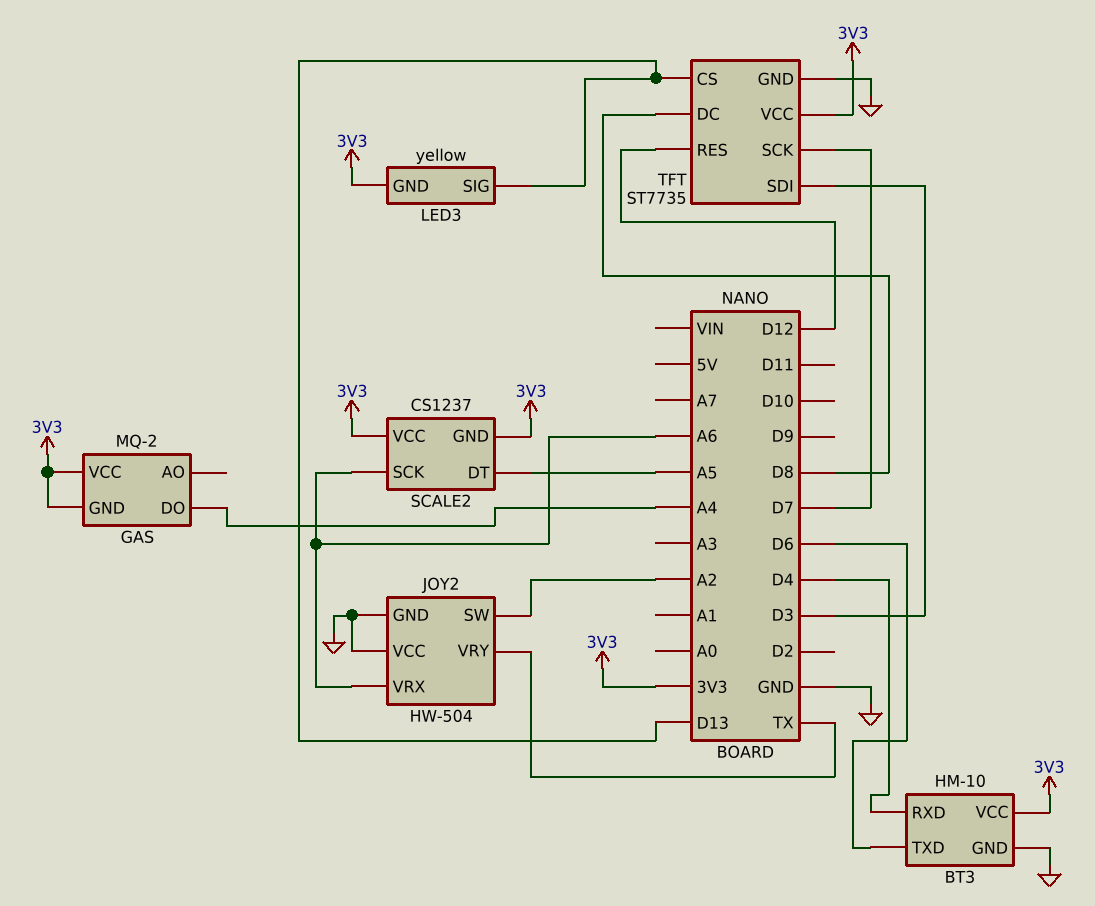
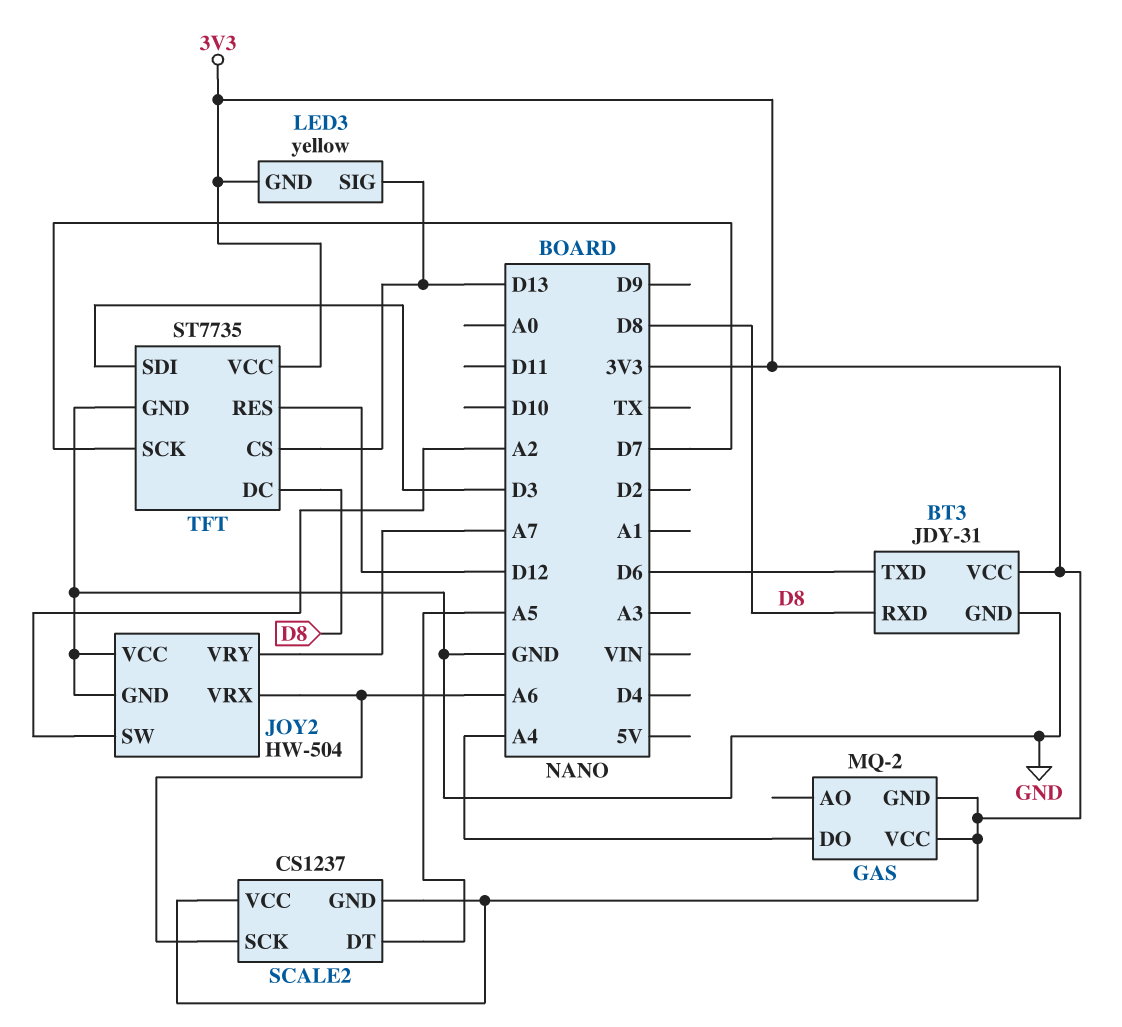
BT3: HM-10 -> JDY-31
BT3 pin RXD: D4 -> D8
JOY2 pin VRY: TX -> A7

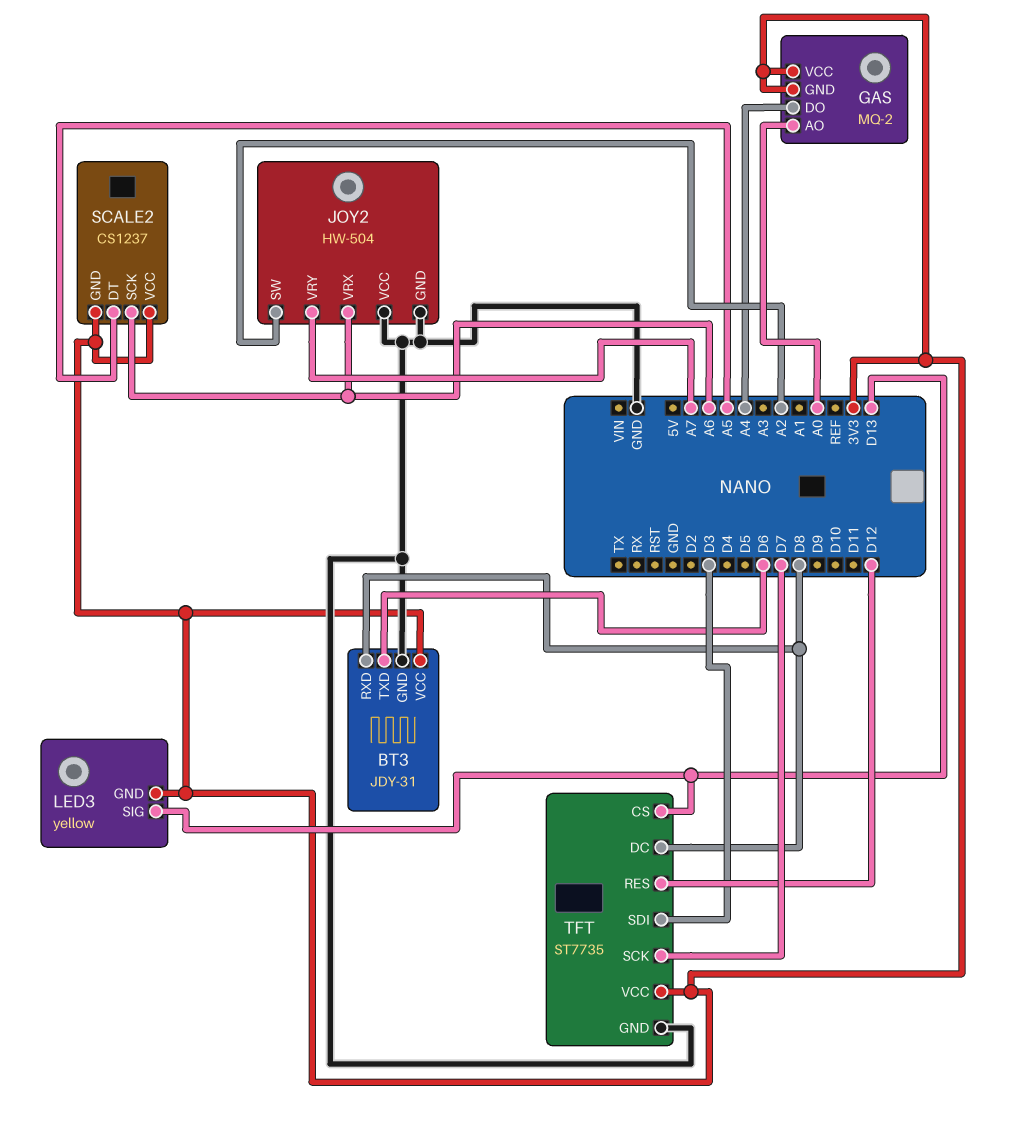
GAS pin AO: none -> A0

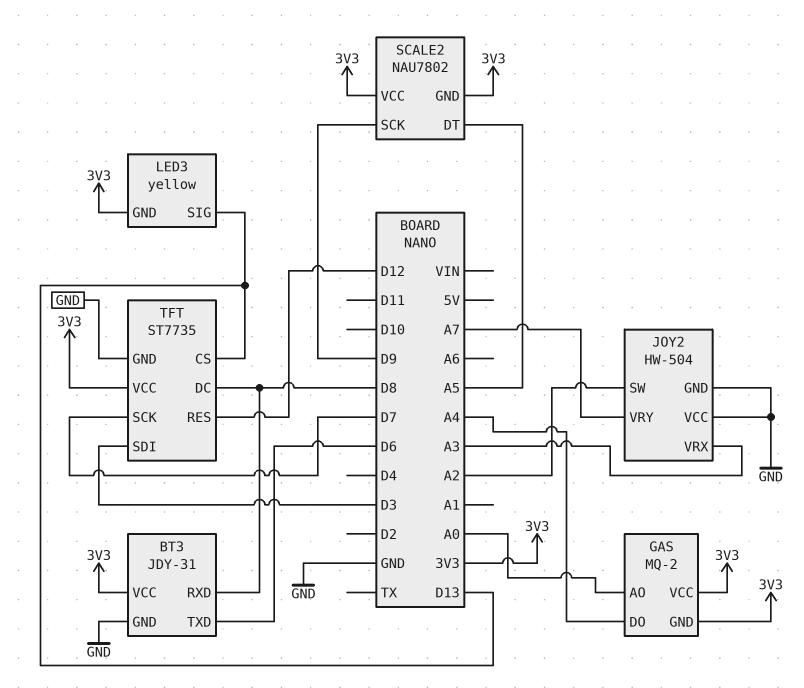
JOY2 pin VRX: A6 -> A3
SCALE2: CS1237 -> NAU7802
SCALE2 pin SCK: A6 -> D9

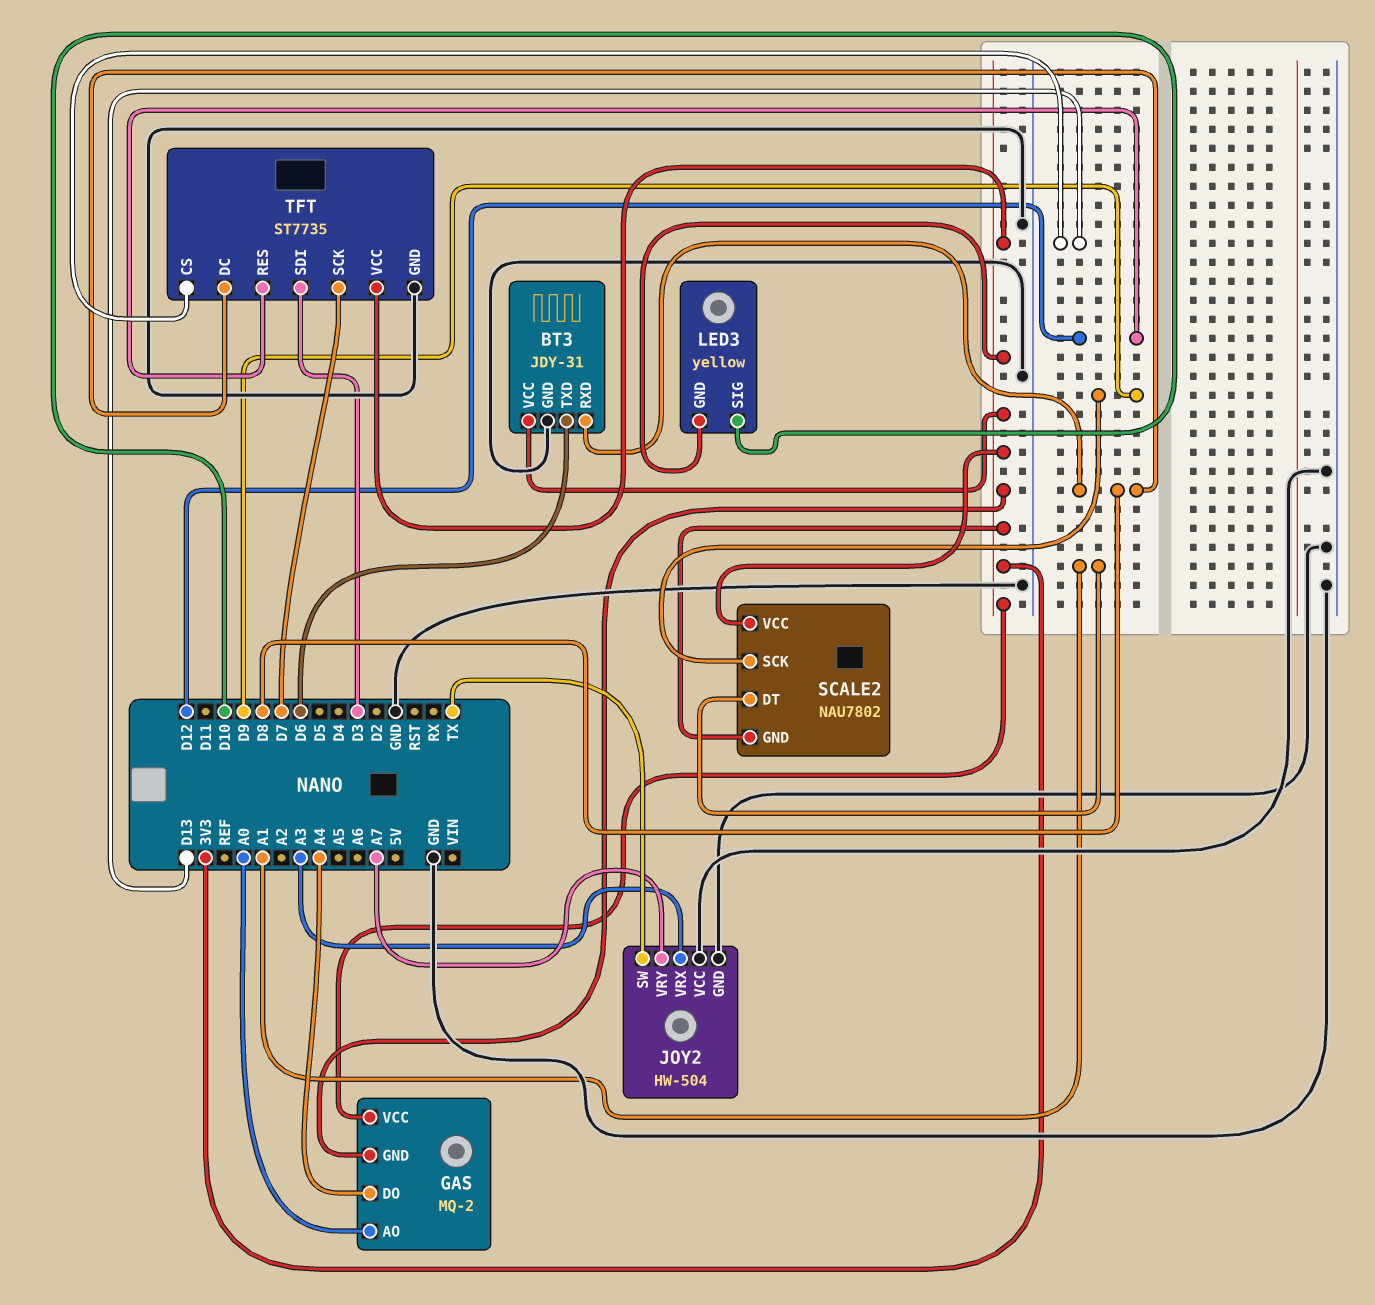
JOY2 pin SW: A2 -> TX
LED3 pin SIG: D13 -> D10
SCALE2 pin DT: A5 -> A1

